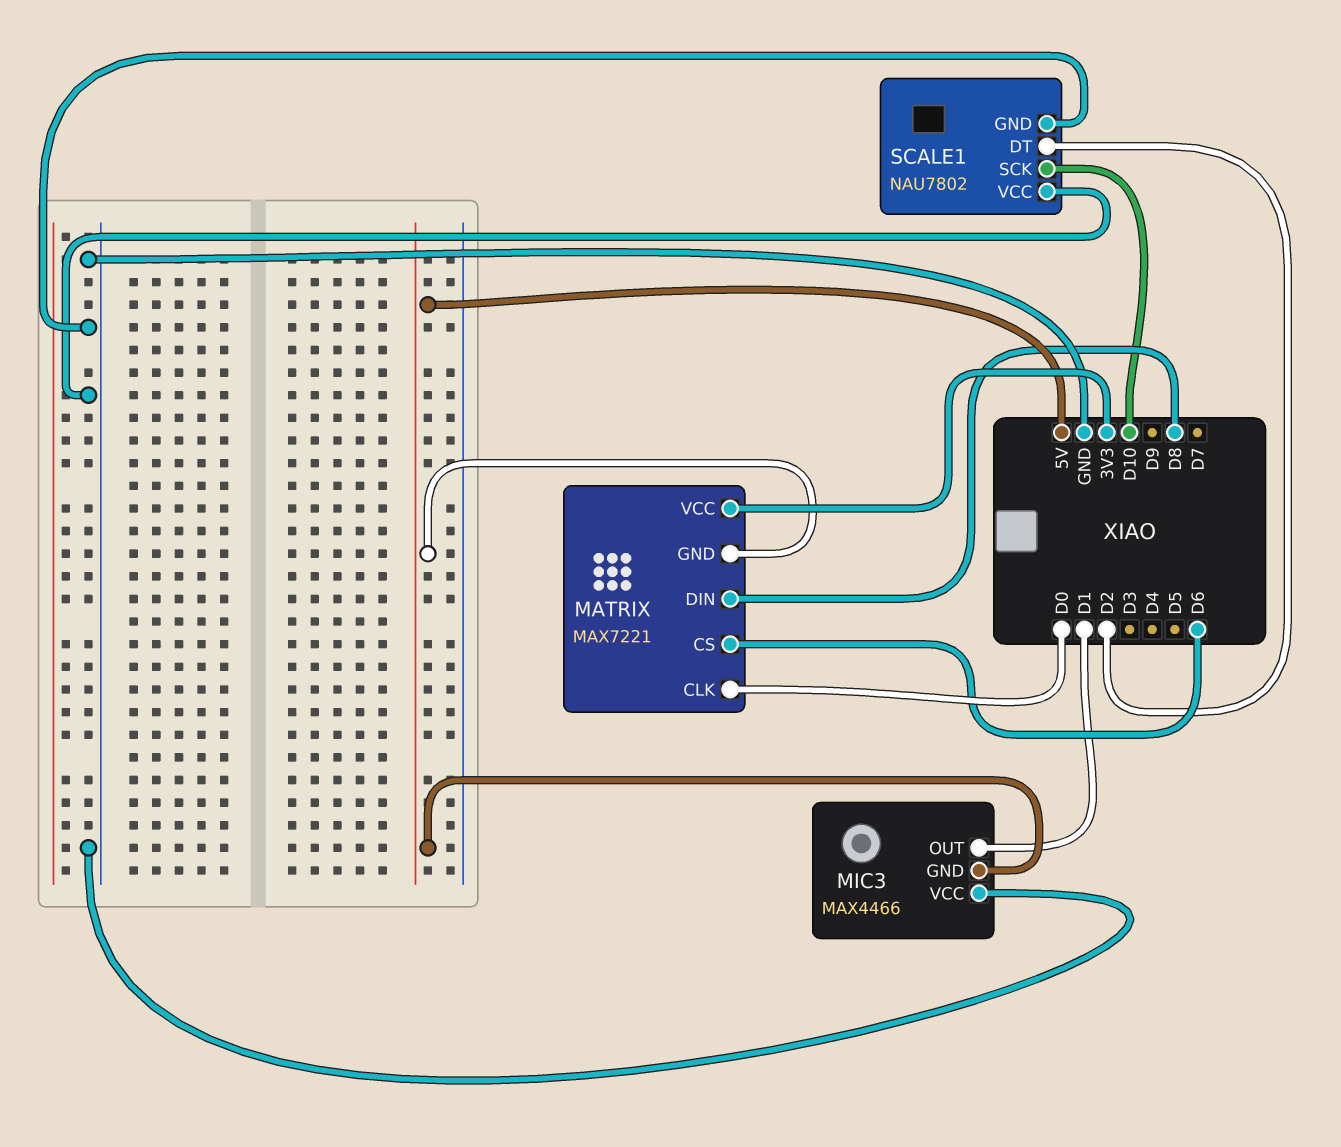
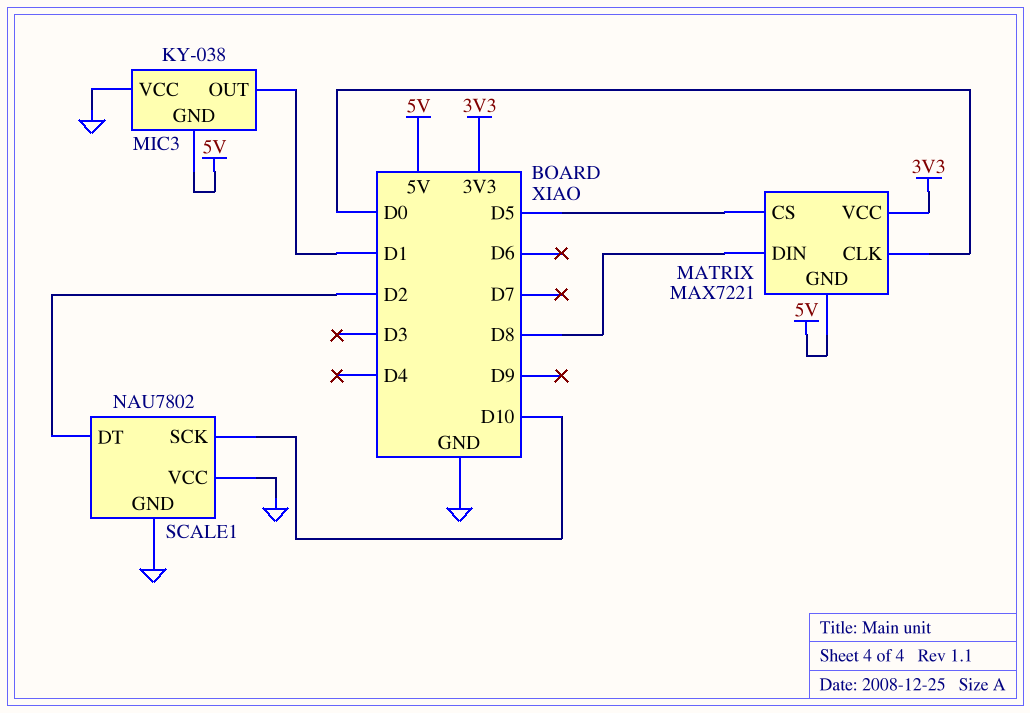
MATRIX pin CS: D6 -> D5
MIC3: MAX4466 -> KY-038

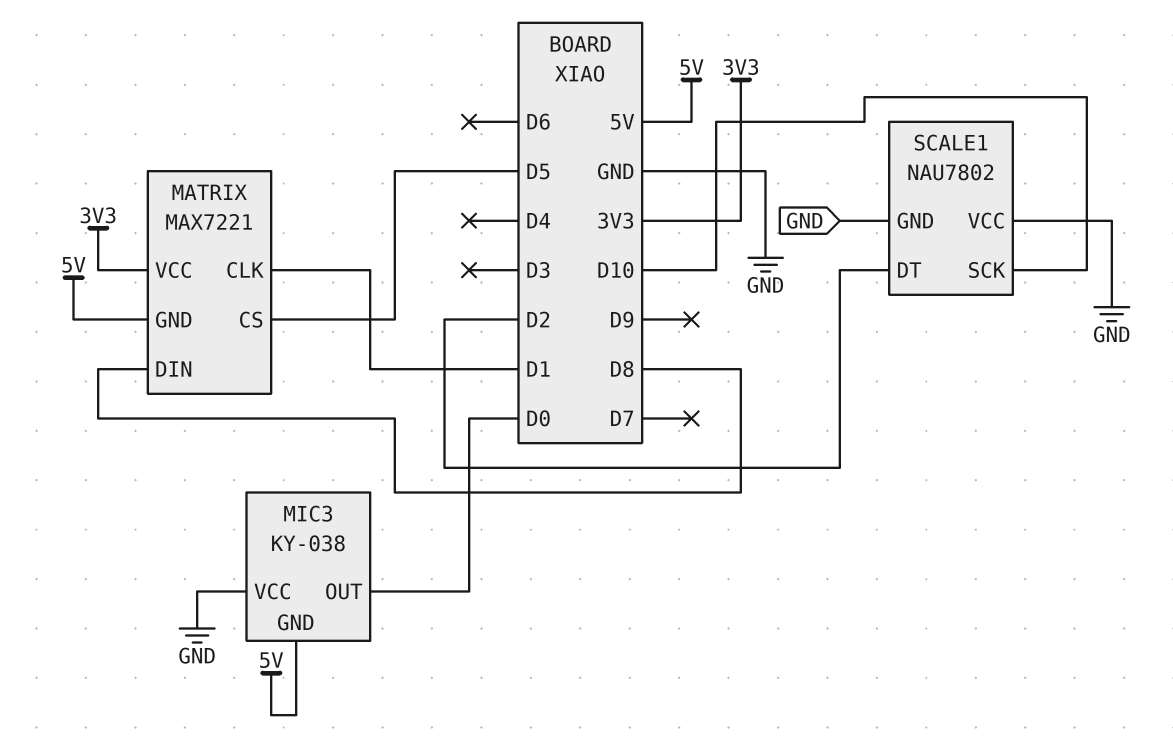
MATRIX pin CLK: D0 -> D1
MIC3 pin OUT: D1 -> D0

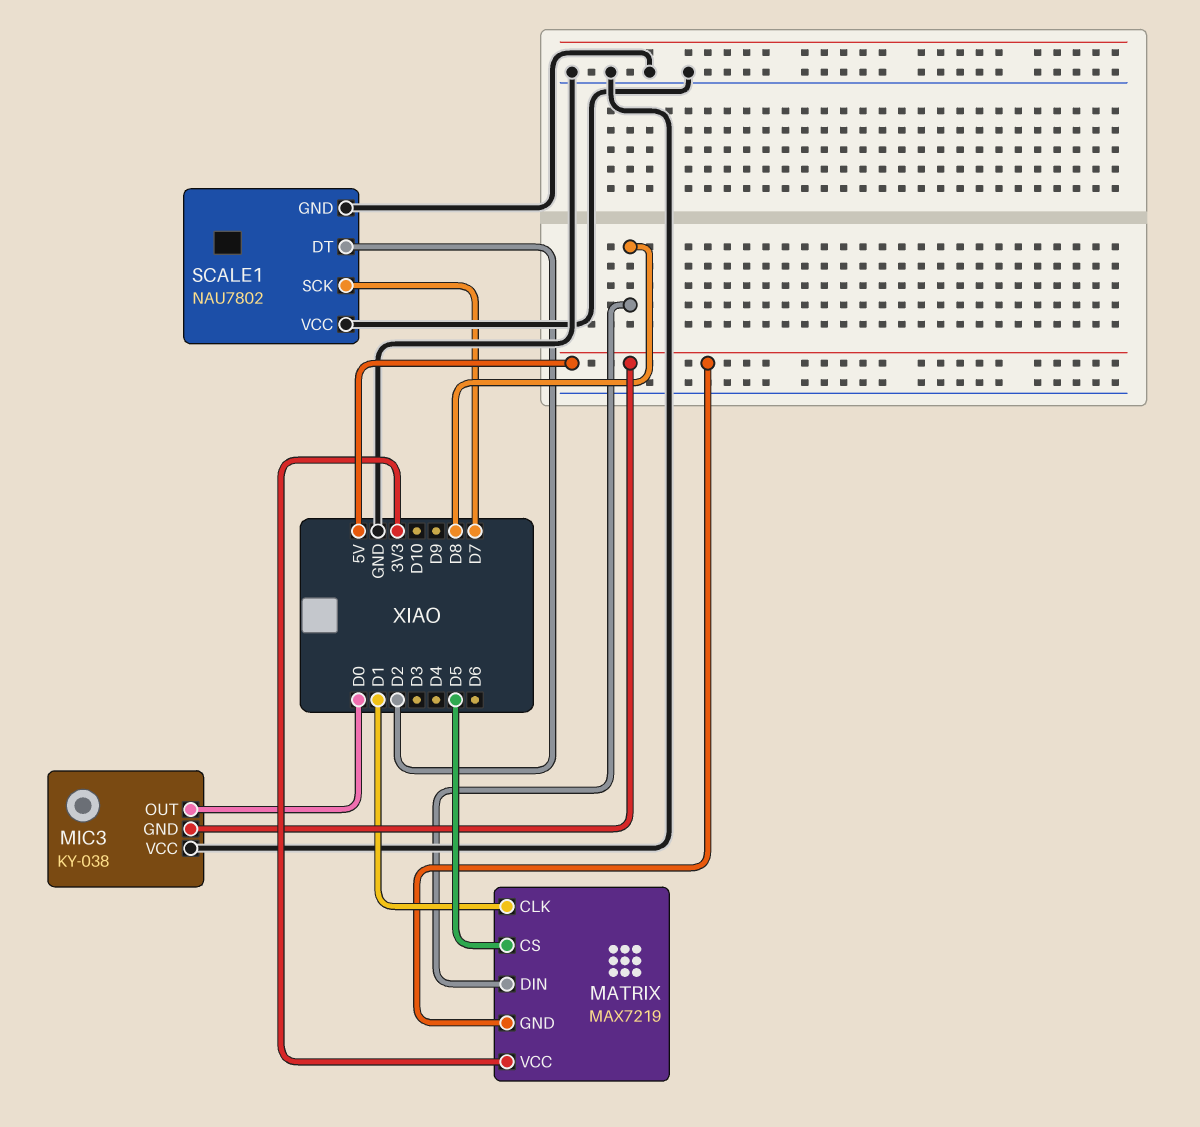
MATRIX: MAX7221 -> MAX7219
SCALE1 pin SCK: D10 -> D7

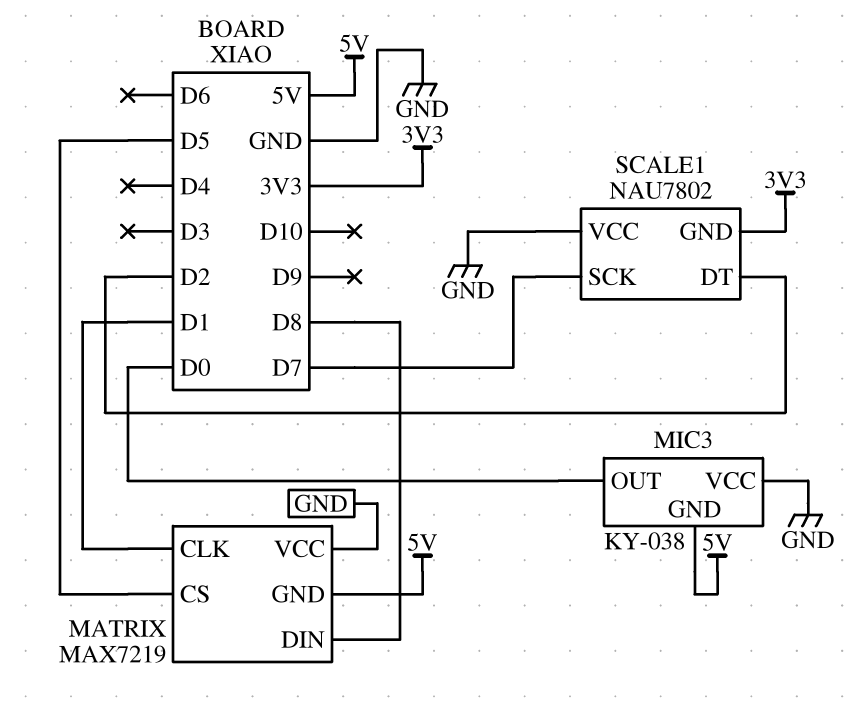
MATRIX pin VCC: 3V3 -> GND
SCALE1 pin GND: GND -> 3V3

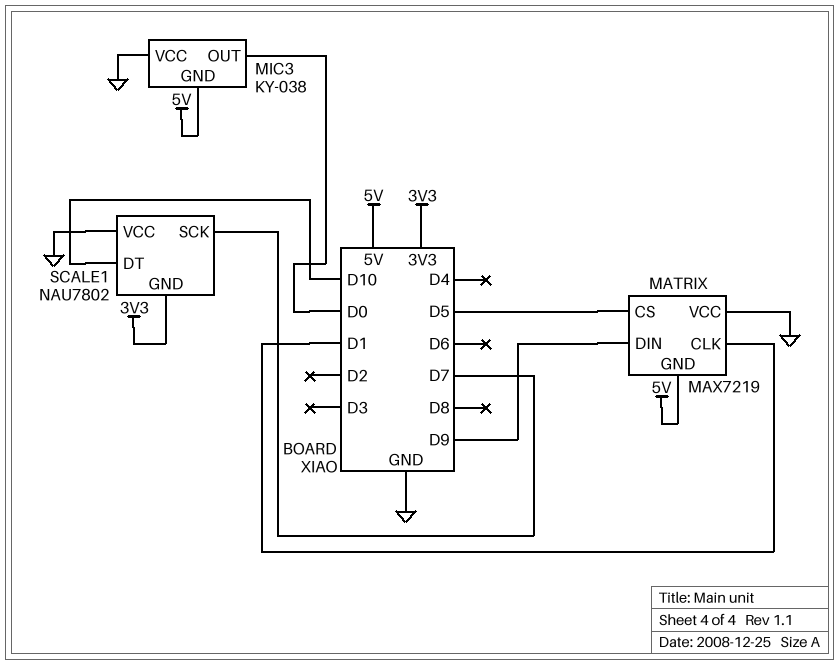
MATRIX pin DIN: D8 -> D9
SCALE1 pin DT: D2 -> D10

